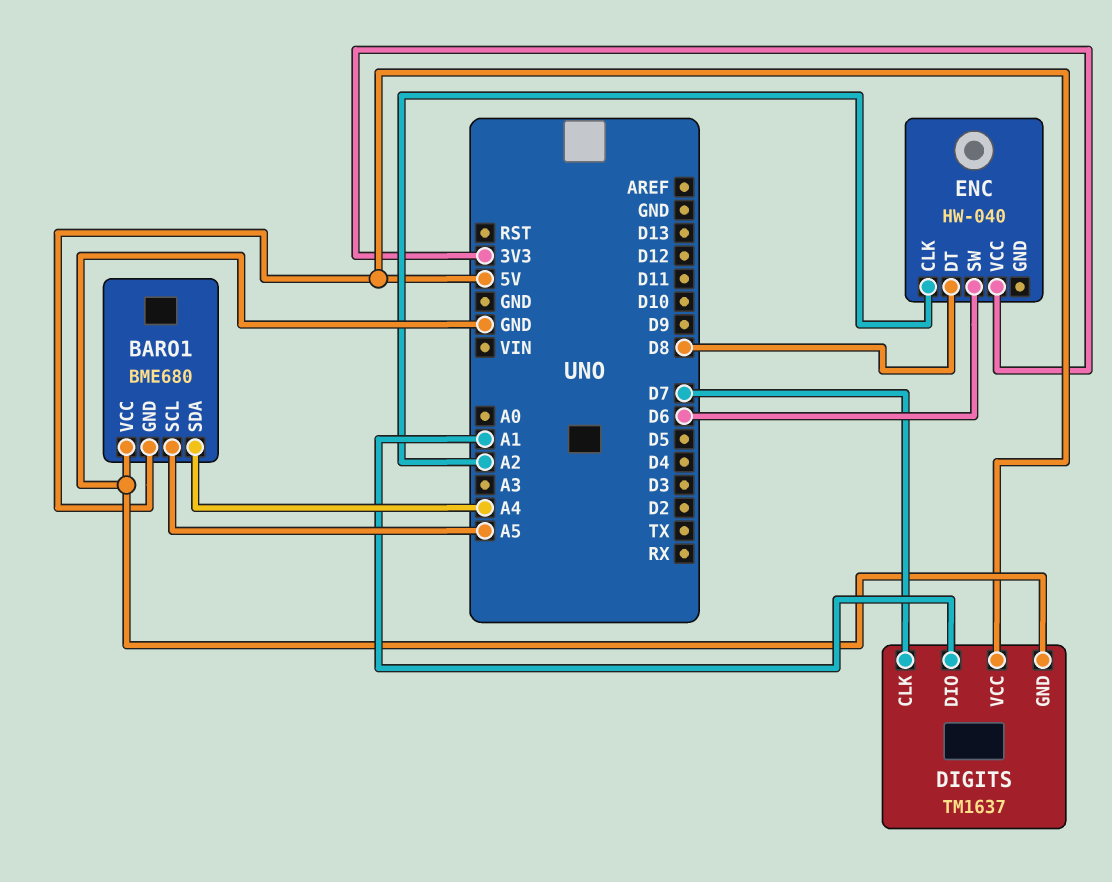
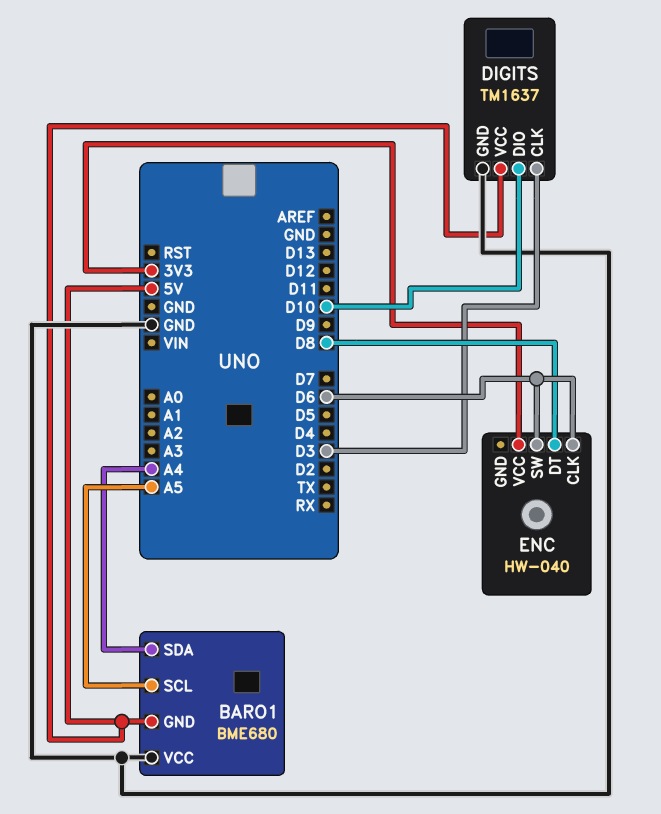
DIGITS pin CLK: D7 -> D3
DIGITS pin DIO: A1 -> D10
ENC pin CLK: A2 -> D6

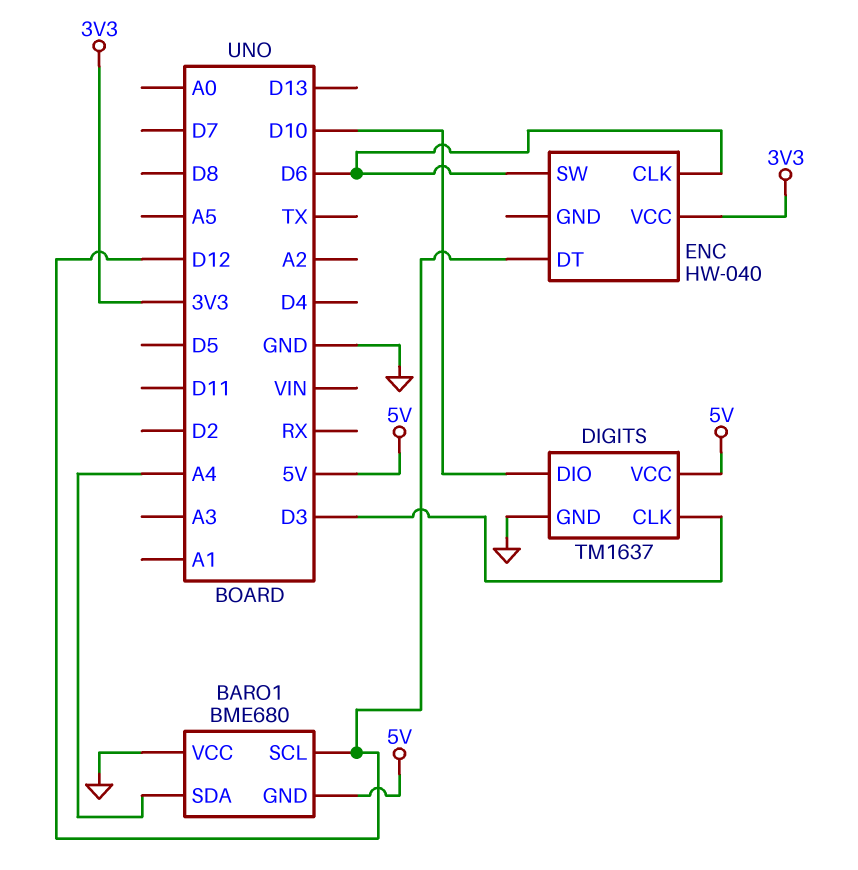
BARO1 pin SCL: A5 -> D12
ENC pin DT: D8 -> D12

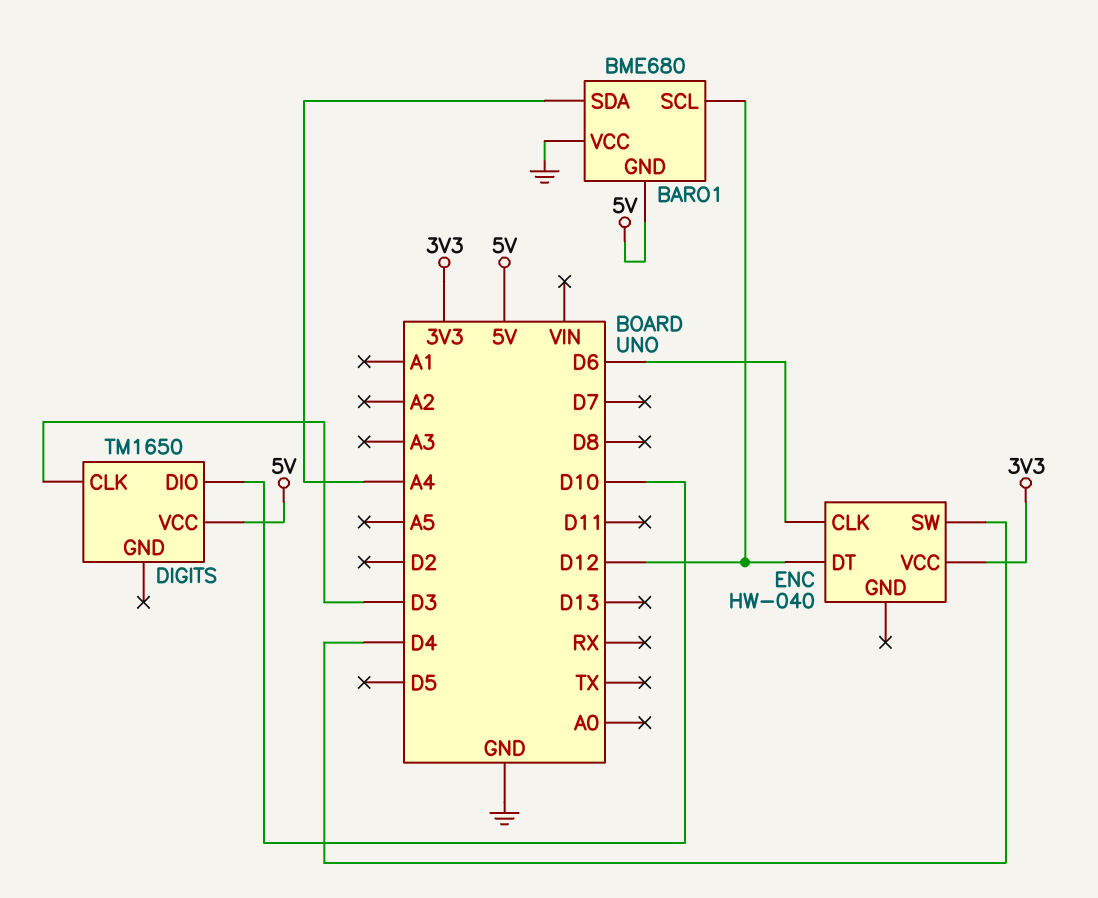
DIGITS: TM1637 -> TM1650
DIGITS pin GND: GND -> none
ENC pin SW: D6 -> D4

